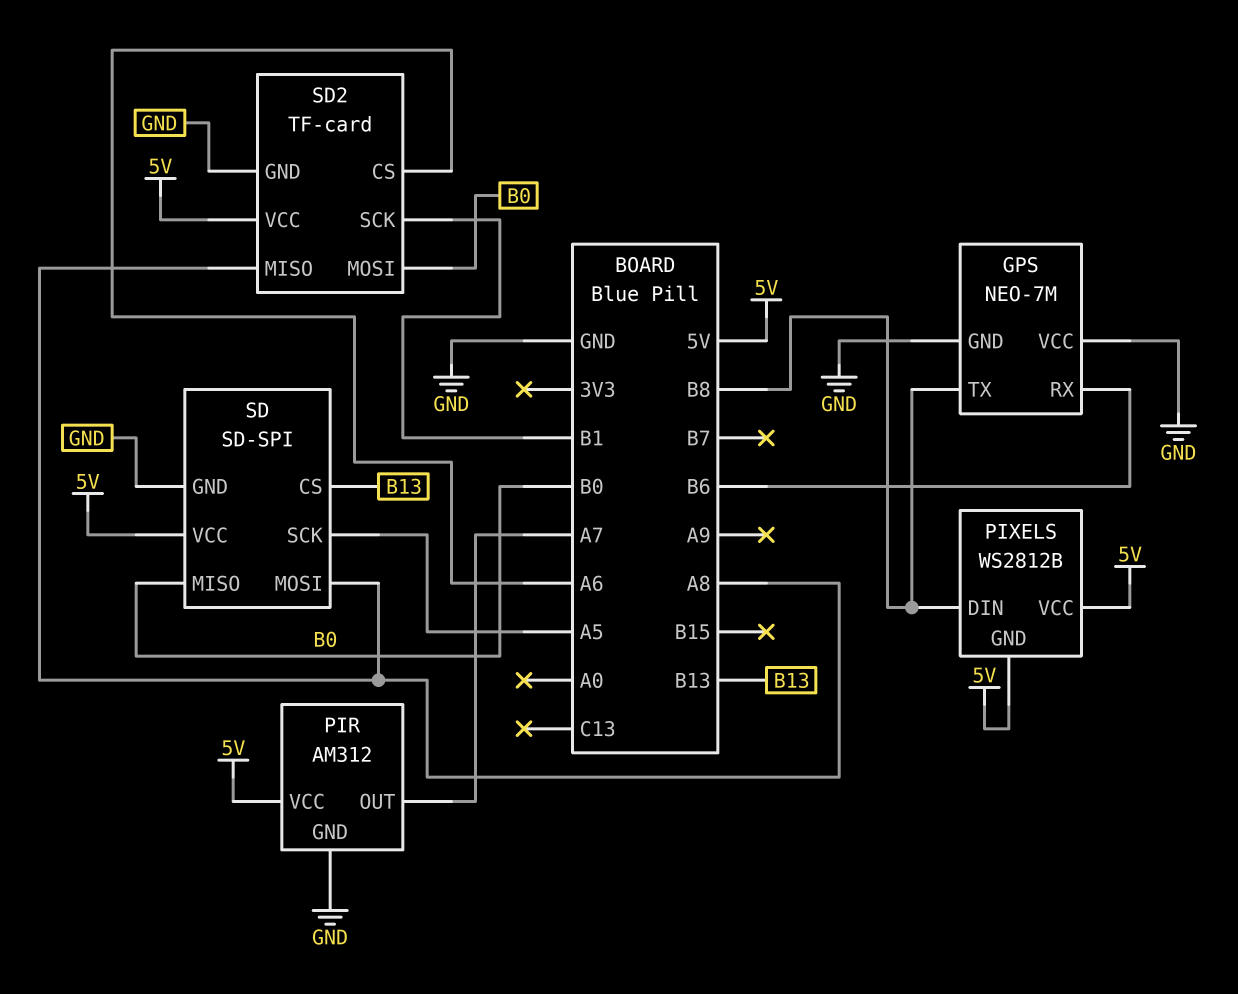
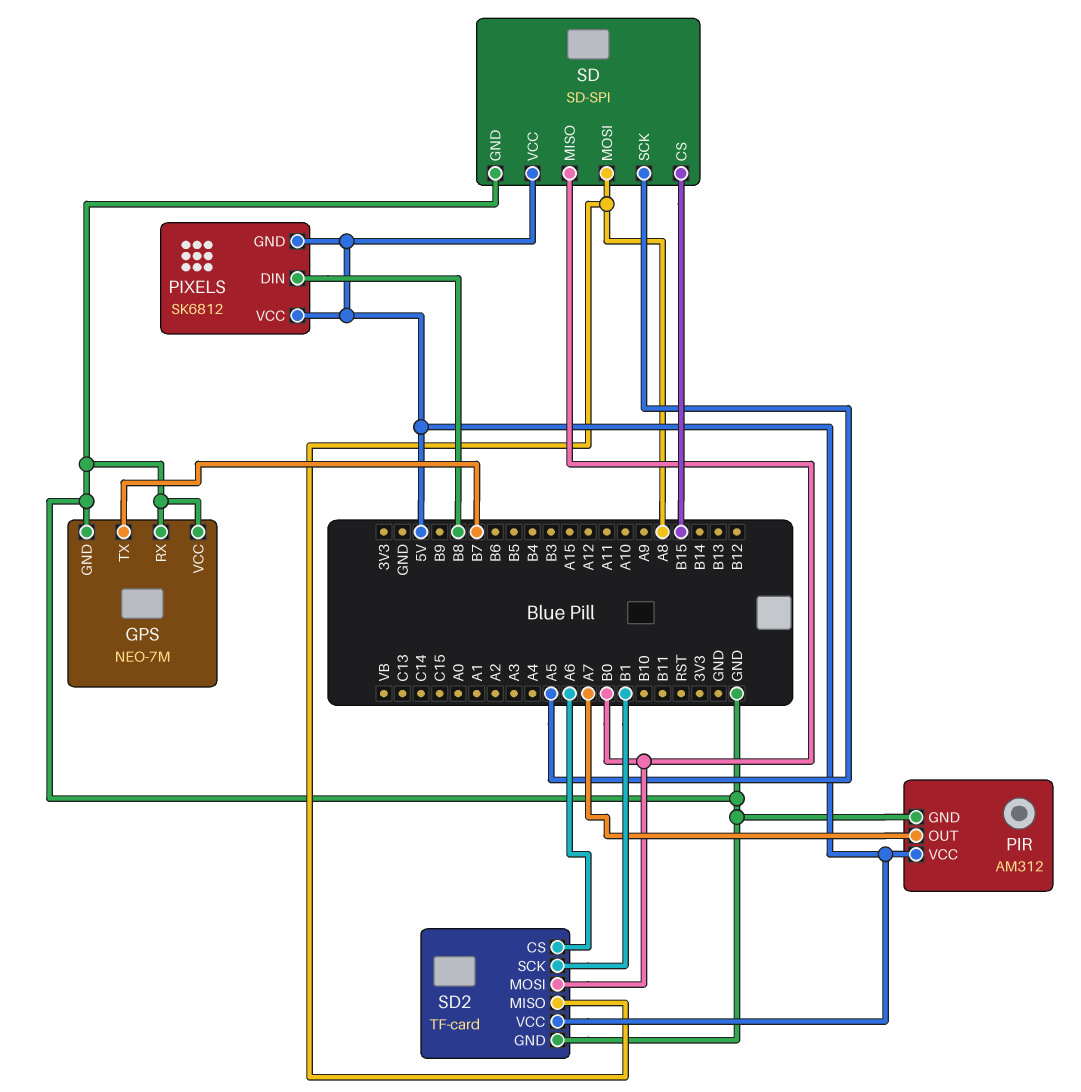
GPS pin RX: B6 -> GND
GPS pin TX: B8 -> B7
PIXELS: WS2812B -> SK6812
SD pin CS: B13 -> B15

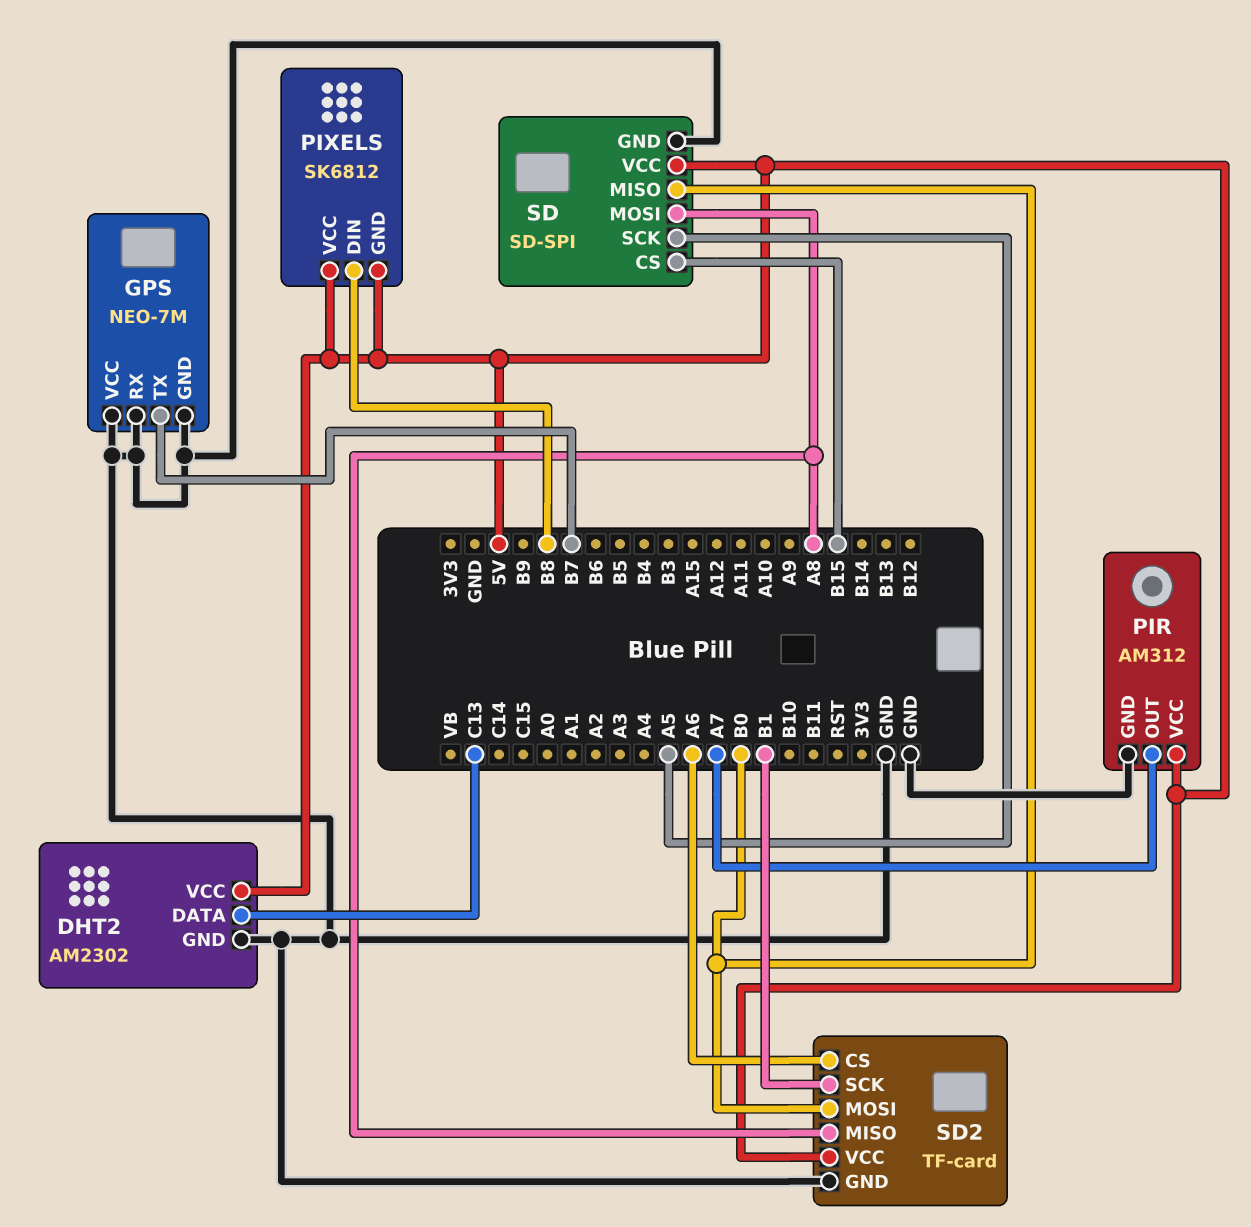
DHT2: none -> AM2302
DHT2 pin DATA: none -> C13
DHT2 pin GND: none -> GND
DHT2 pin VCC: none -> 5V

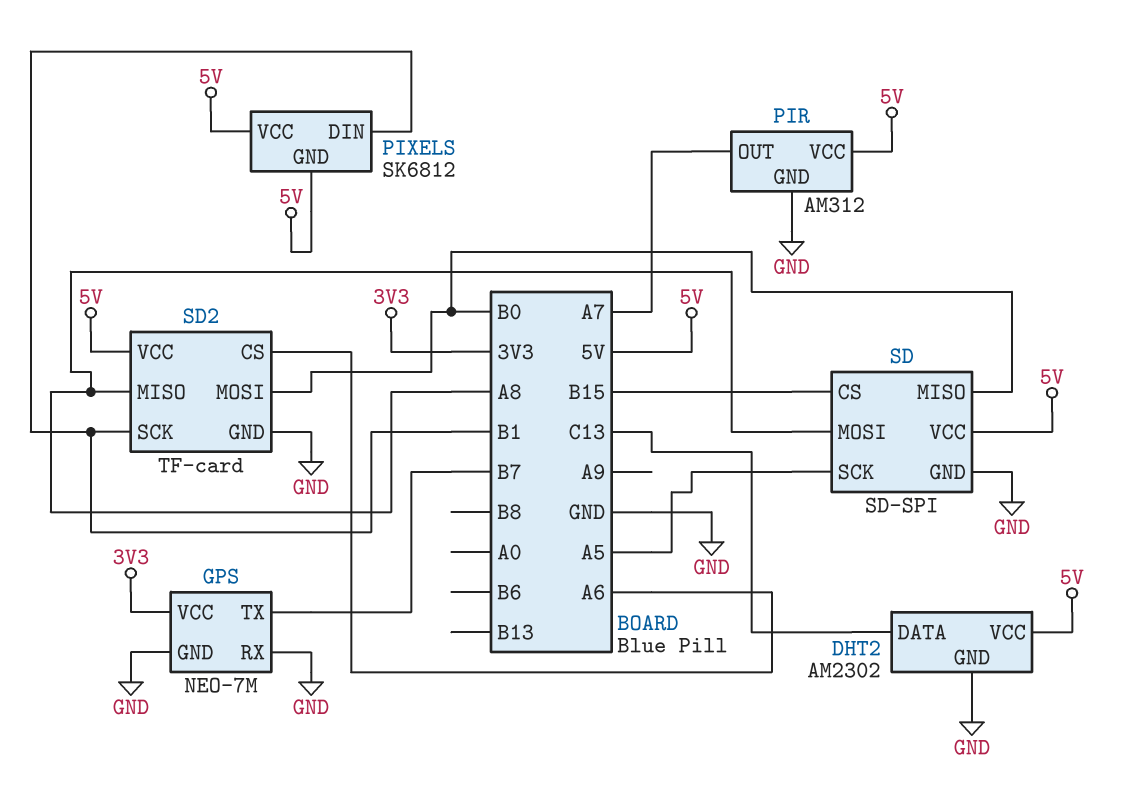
GPS pin VCC: GND -> 3V3
PIXELS pin DIN: B8 -> B1

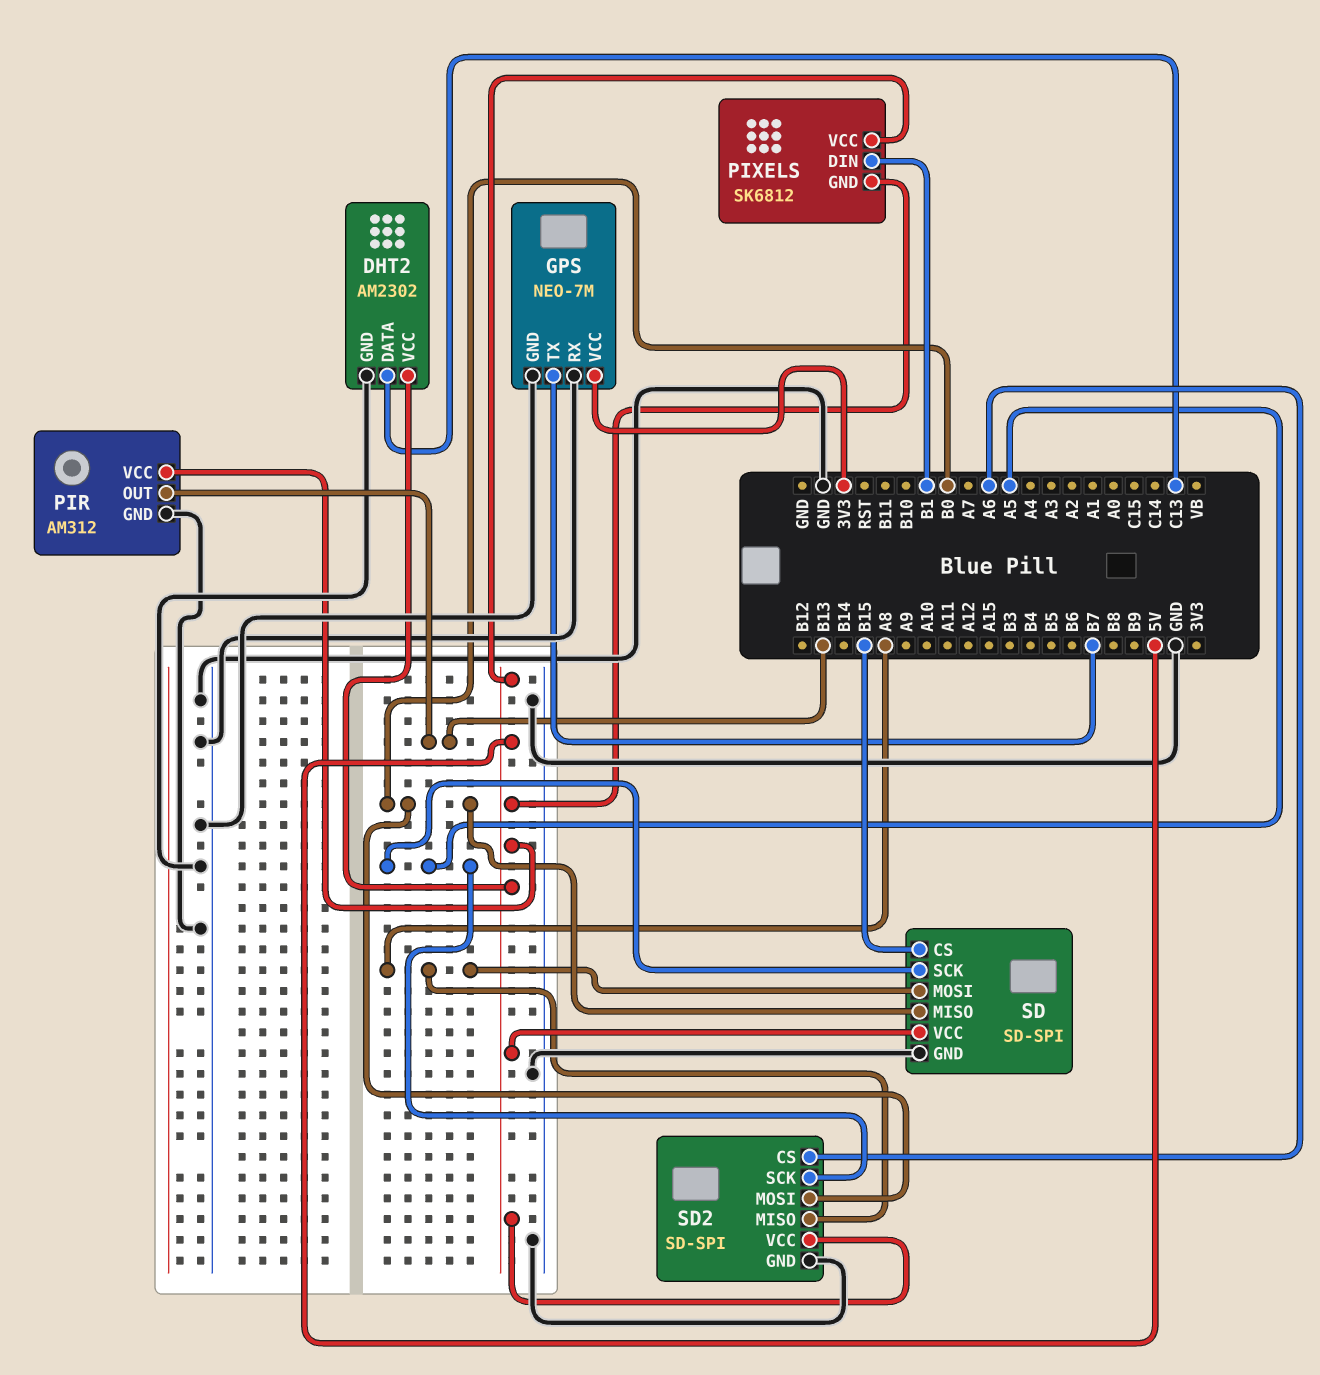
PIR pin OUT: A7 -> B13
SD2: TF-card -> SD-SPI
SD2 pin SCK: B1 -> A5

